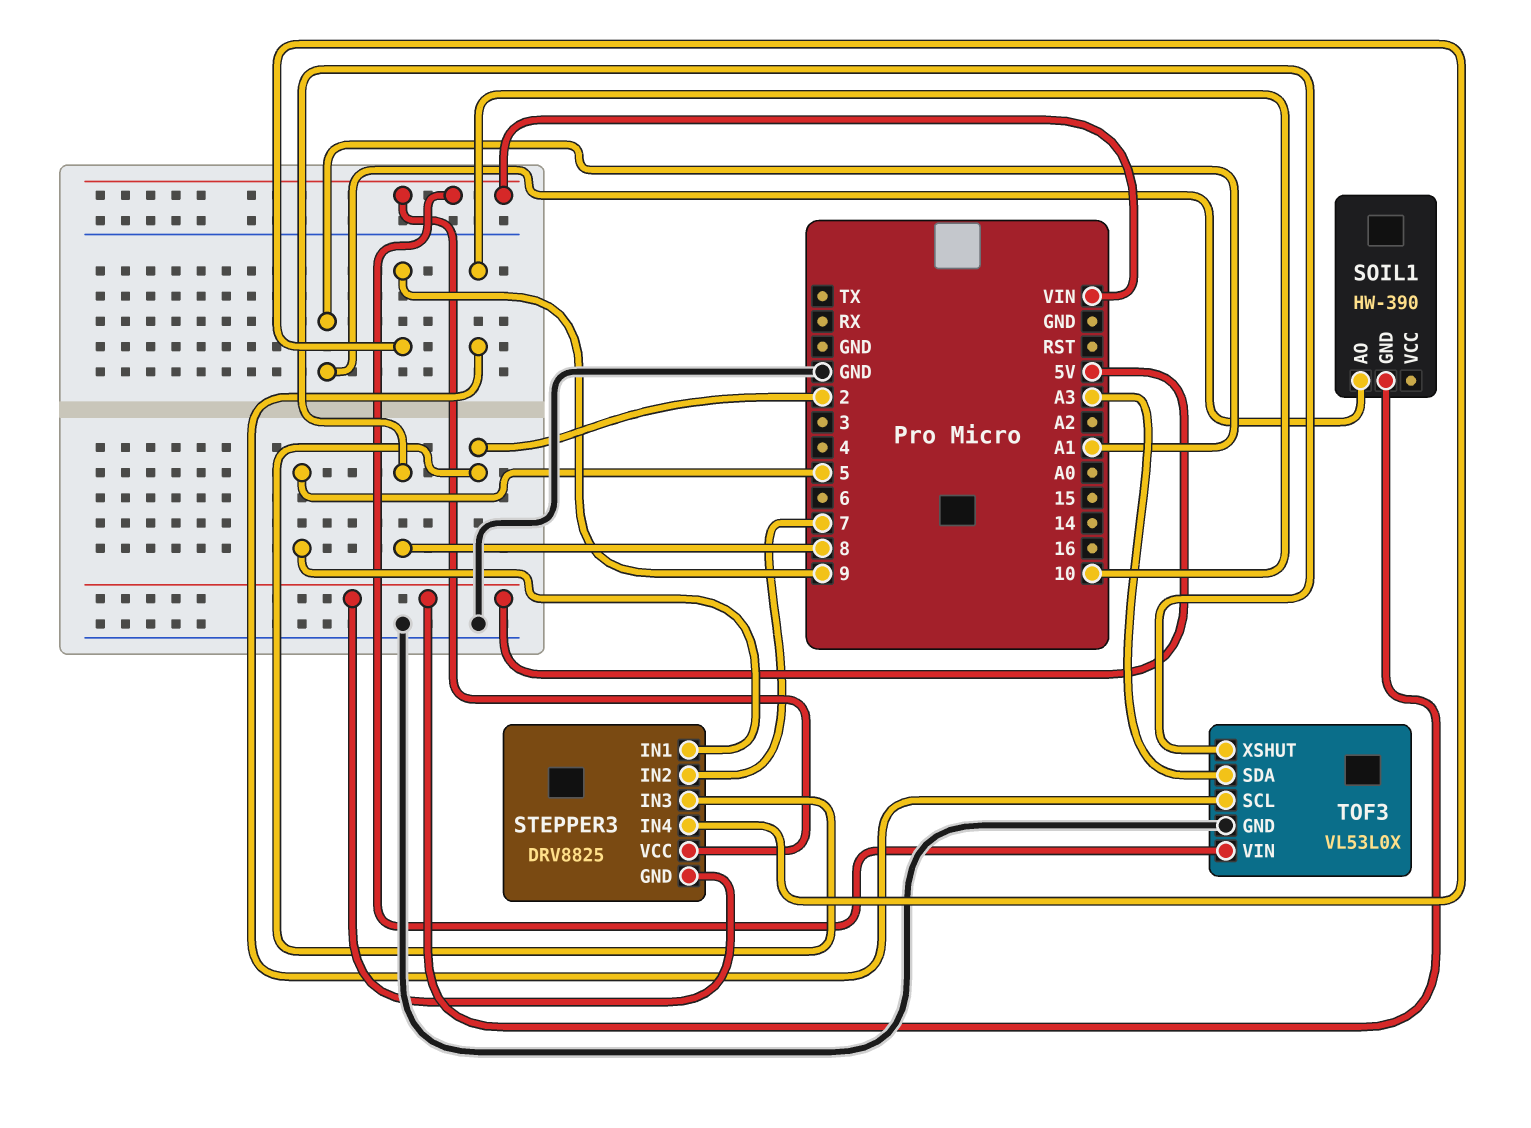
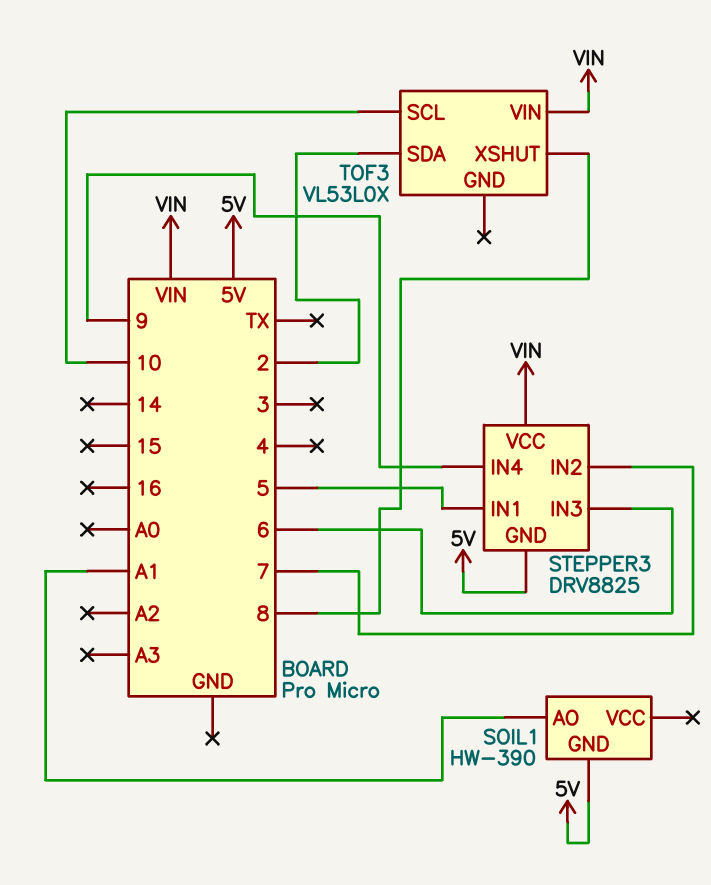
STEPPER3 pin IN3: 2 -> 6
TOF3 pin GND: GND -> none
TOF3 pin SDA: A3 -> 2

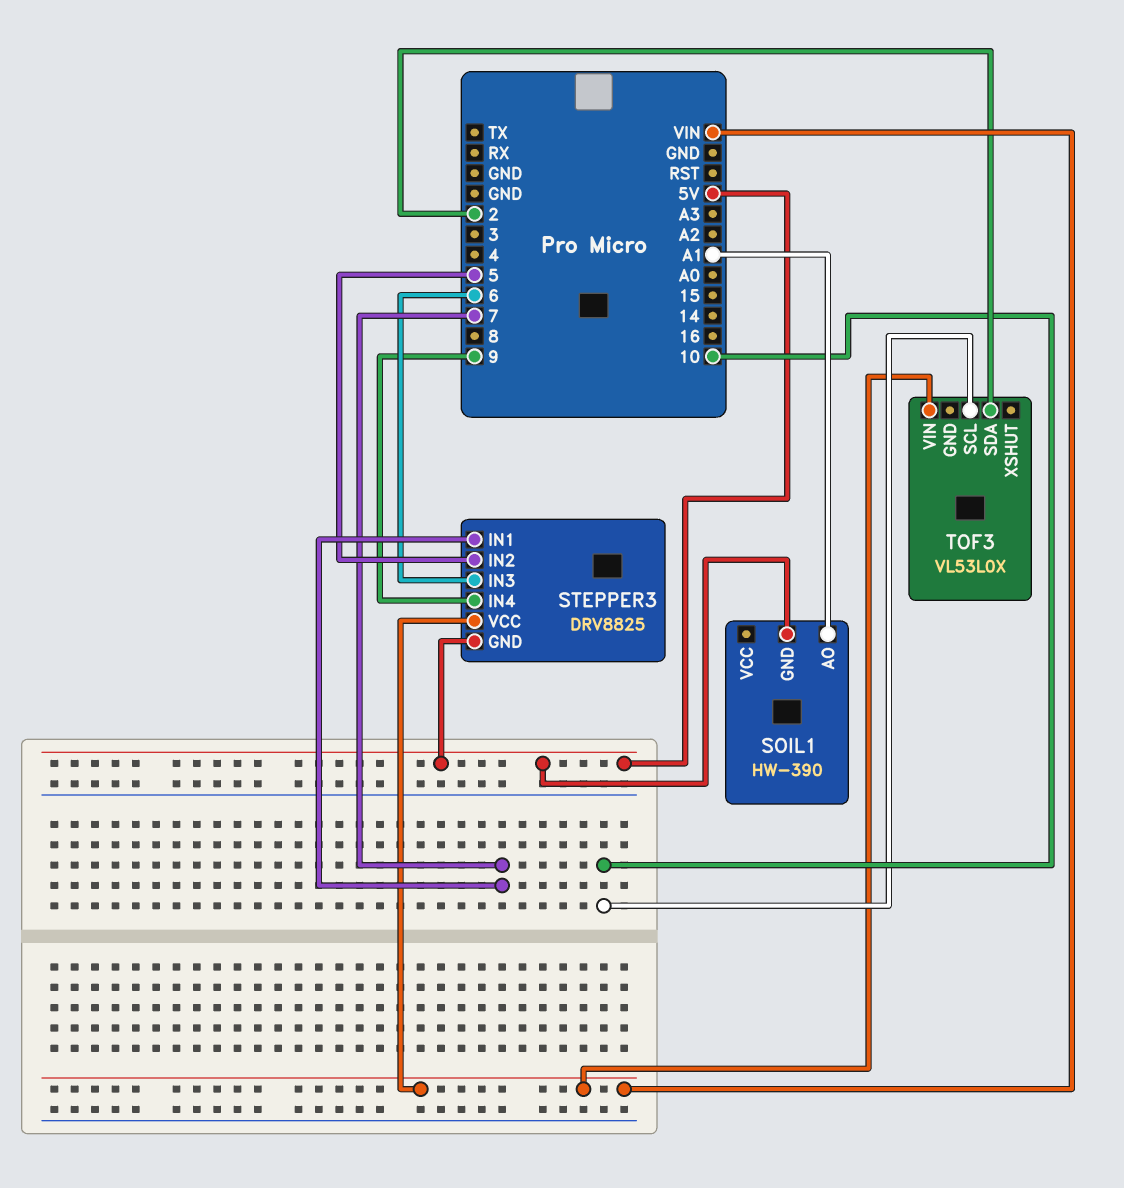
STEPPER3 pin IN1: 5 -> 7
STEPPER3 pin IN2: 7 -> 5
TOF3 pin XSHUT: 8 -> none

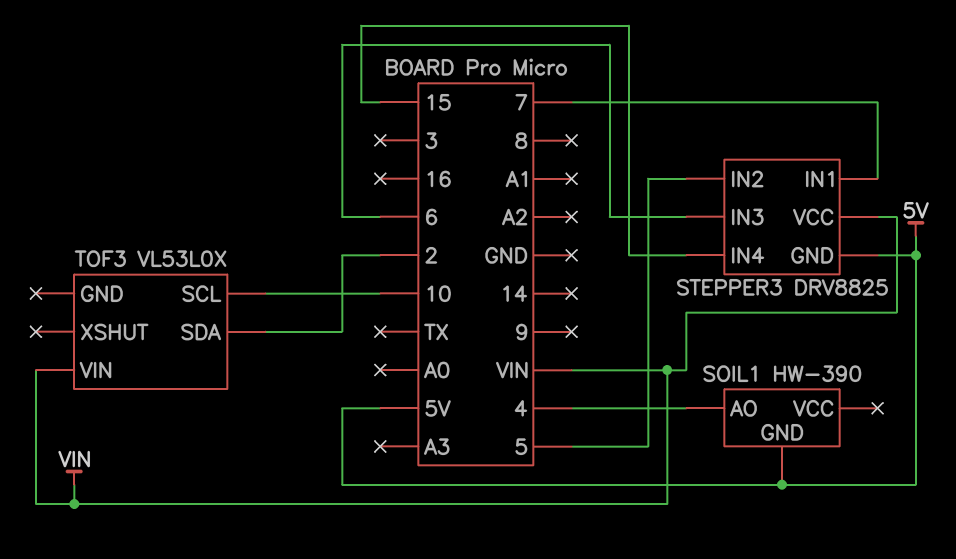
SOIL1 pin AO: A1 -> 4
STEPPER3 pin IN4: 9 -> 15

